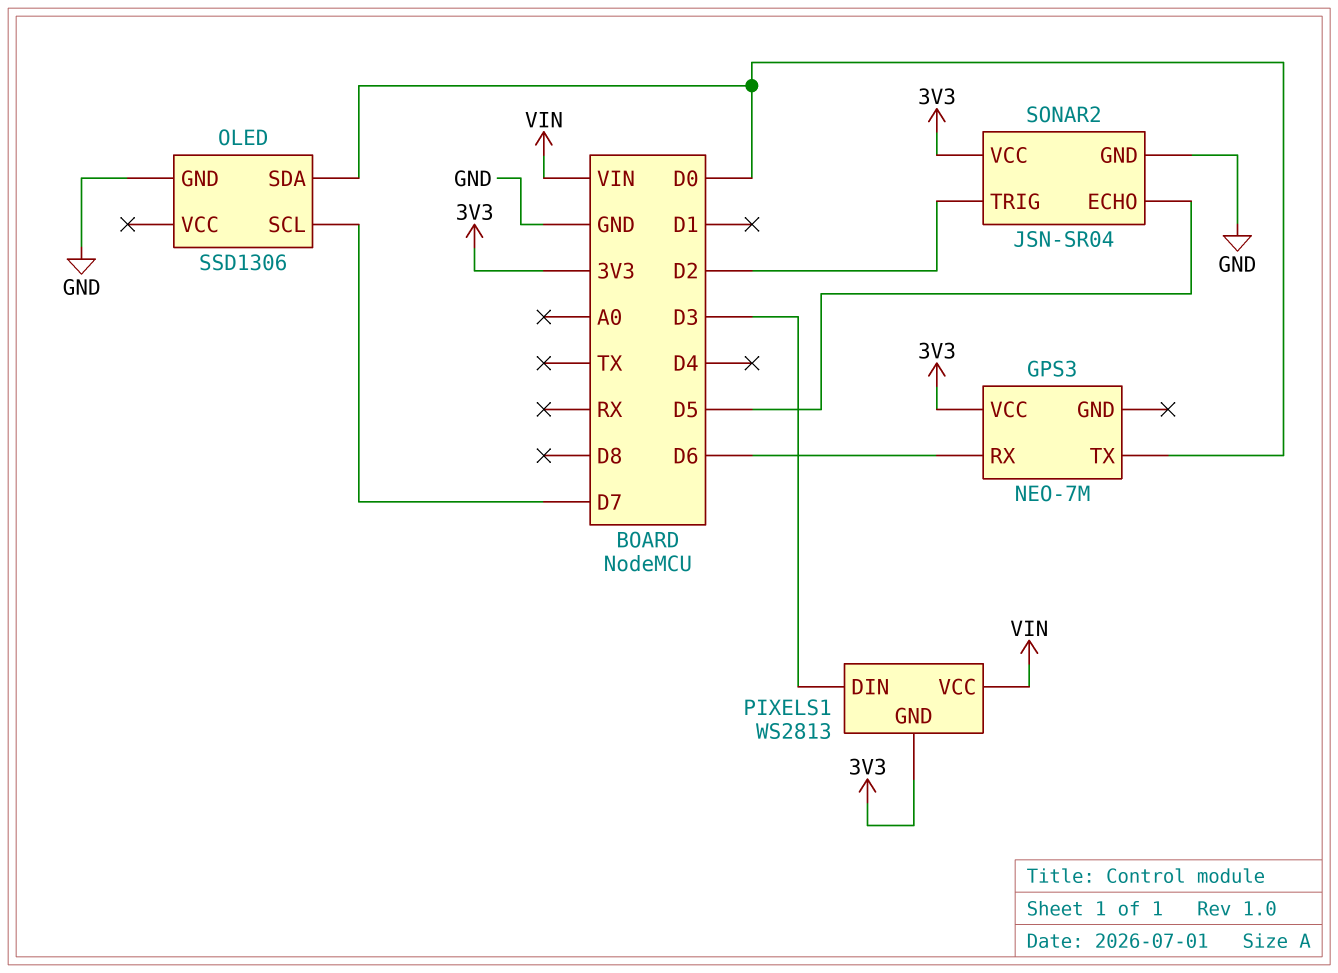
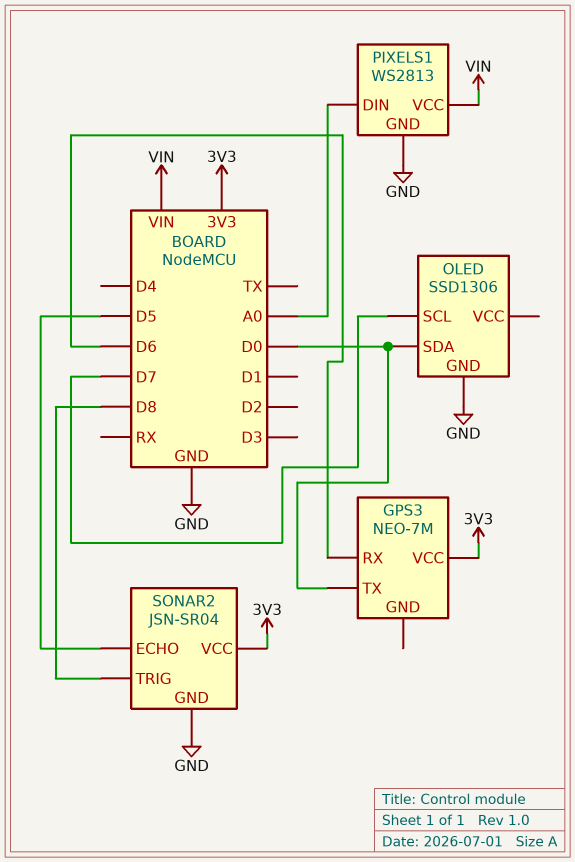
PIXELS1 pin DIN: D3 -> A0
PIXELS1 pin GND: 3V3 -> GND
SONAR2 pin TRIG: D2 -> D8

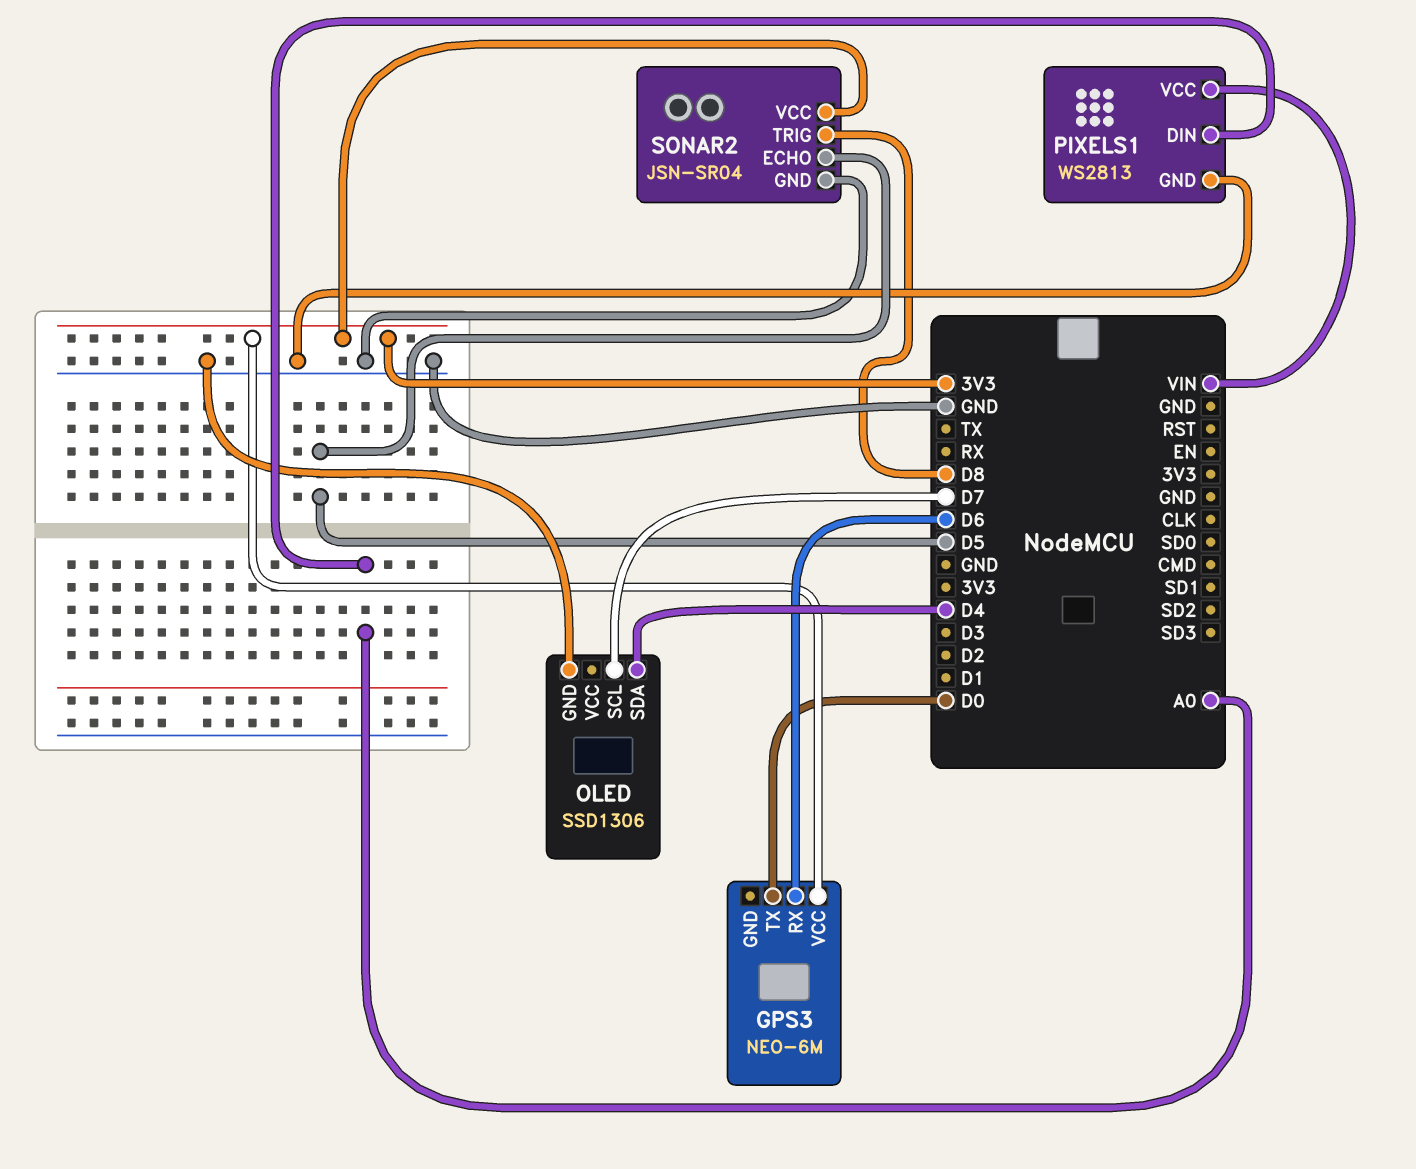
GPS3: NEO-7M -> NEO-6M
OLED pin SDA: D0 -> D4

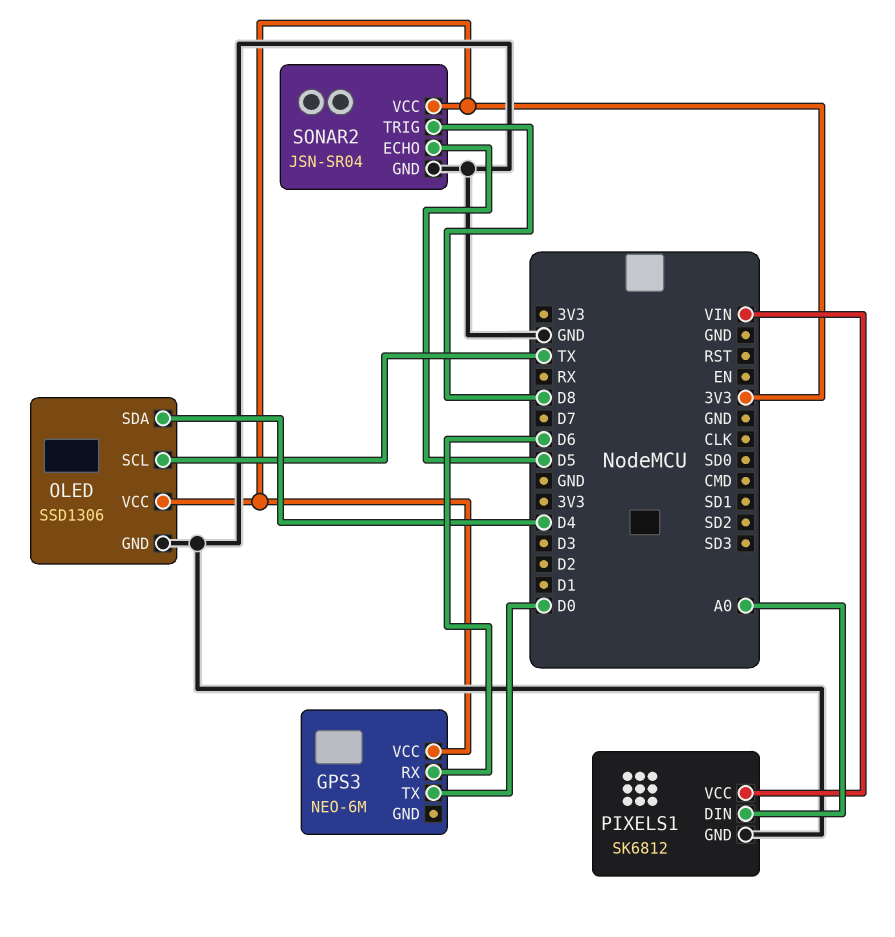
OLED pin SCL: D7 -> TX
OLED pin VCC: none -> 3V3
PIXELS1: WS2813 -> SK6812

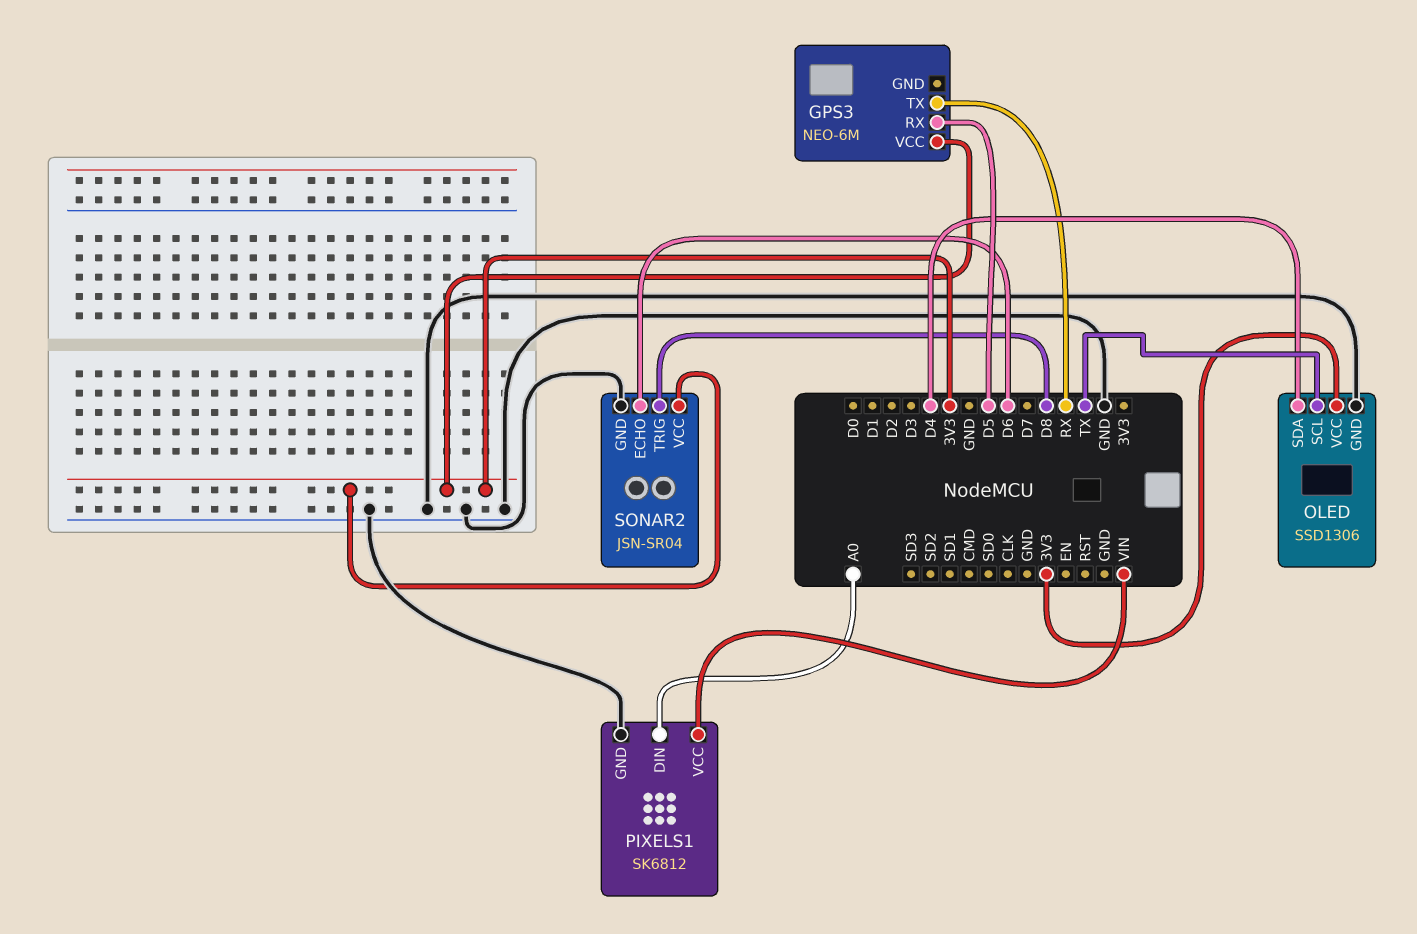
GPS3 pin RX: D6 -> D5
GPS3 pin TX: D0 -> RX
SONAR2 pin ECHO: D5 -> D6

